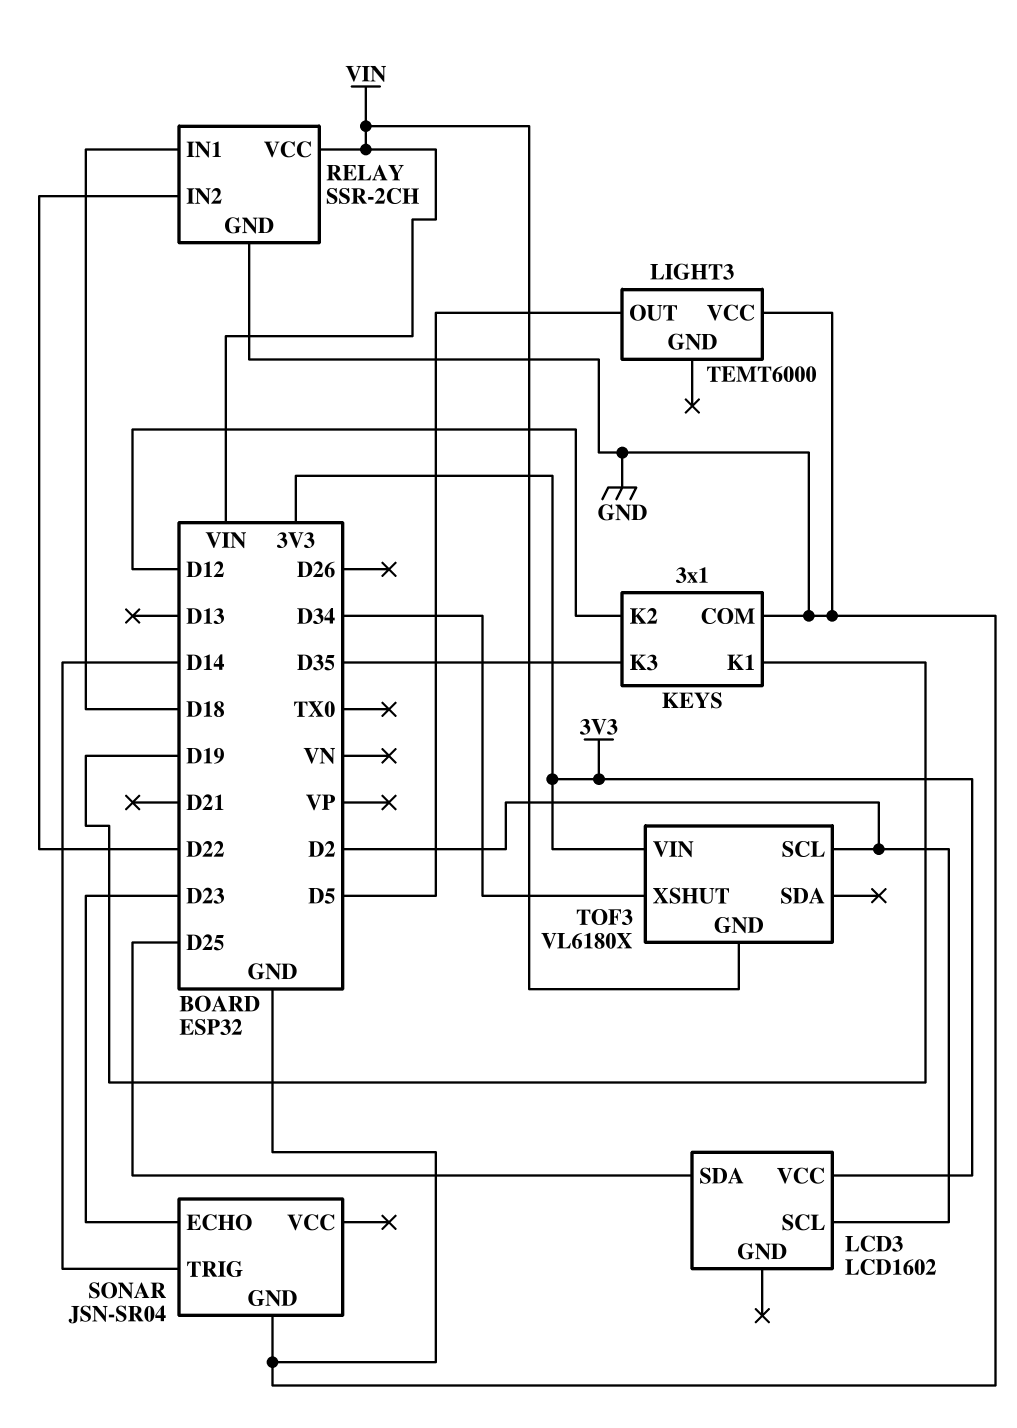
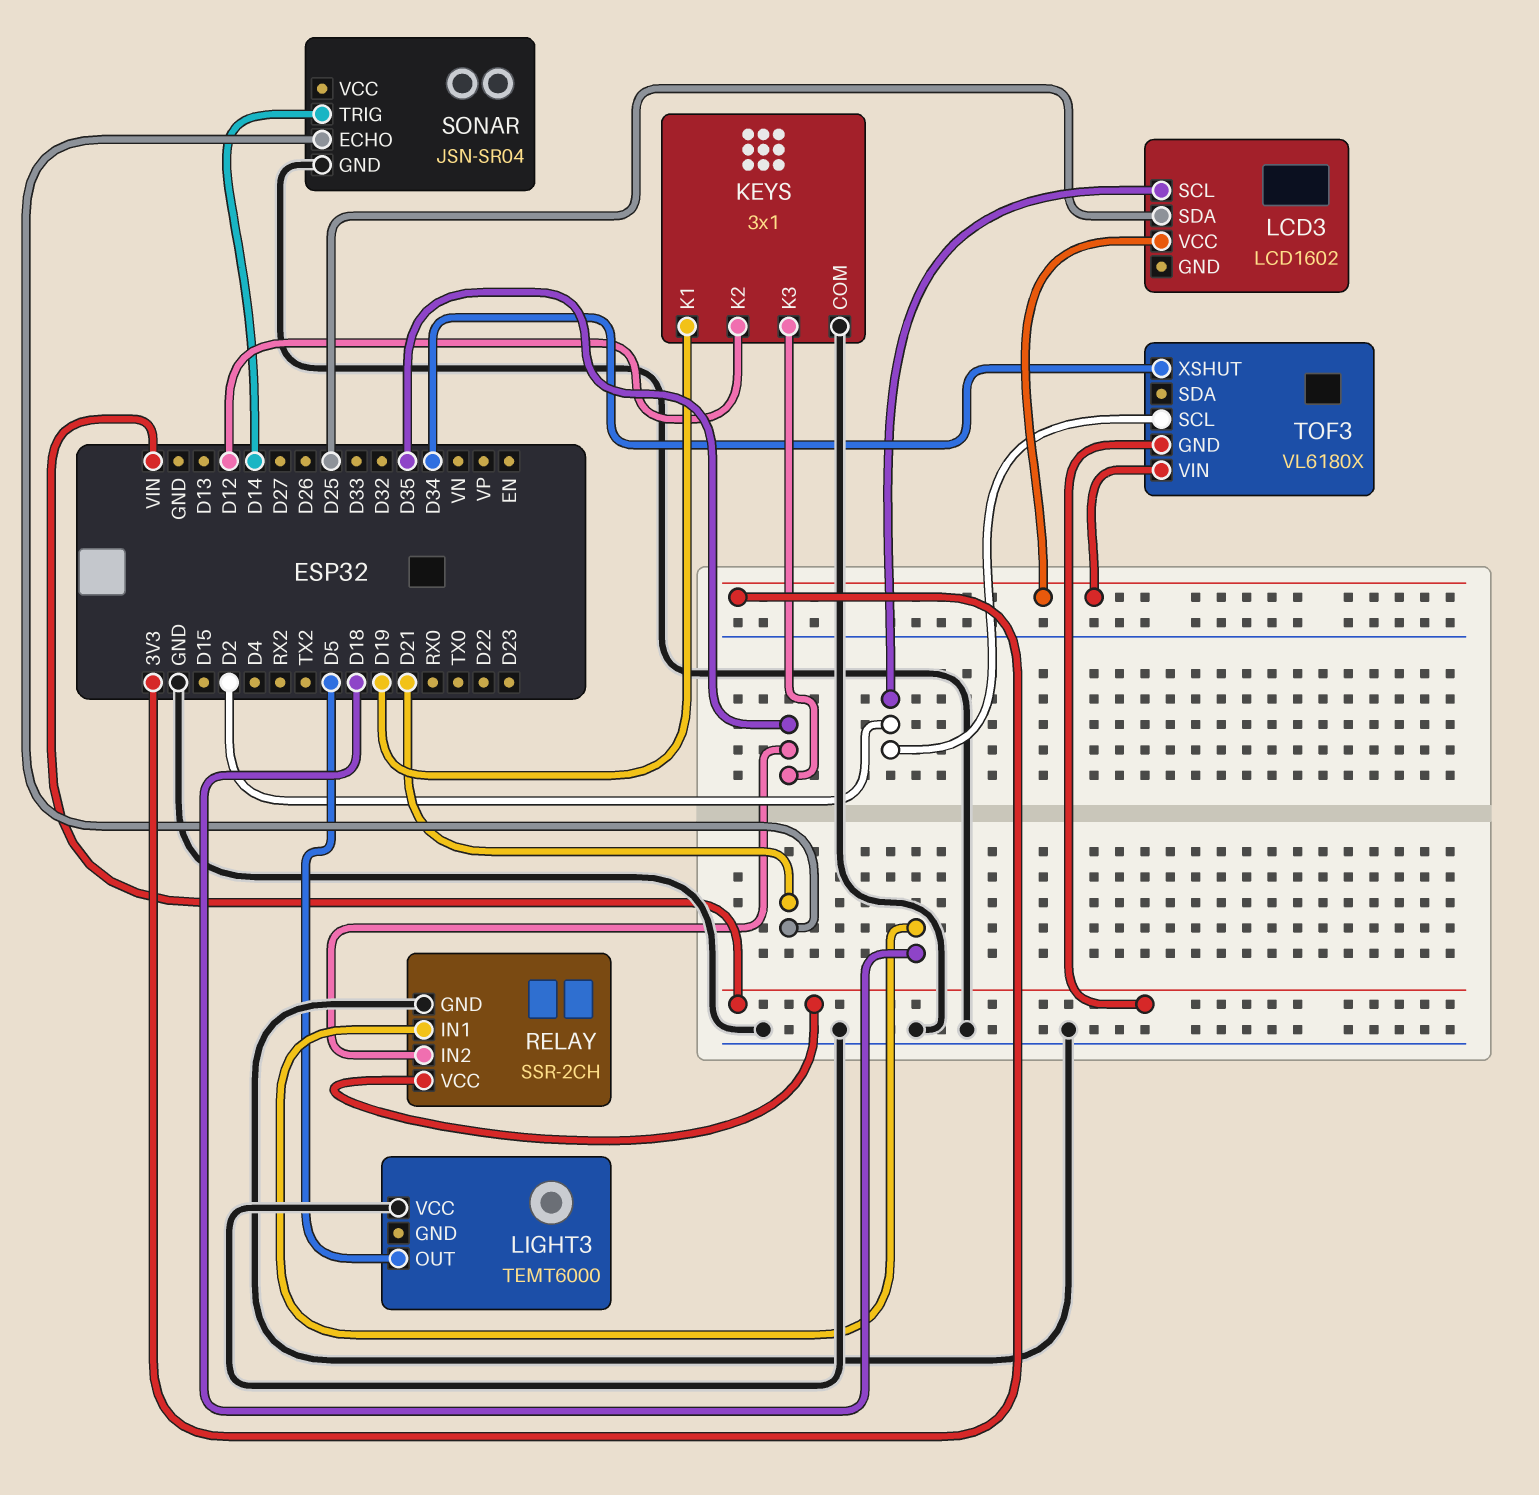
RELAY pin IN2: D22 -> D35
SONAR pin ECHO: D23 -> D21

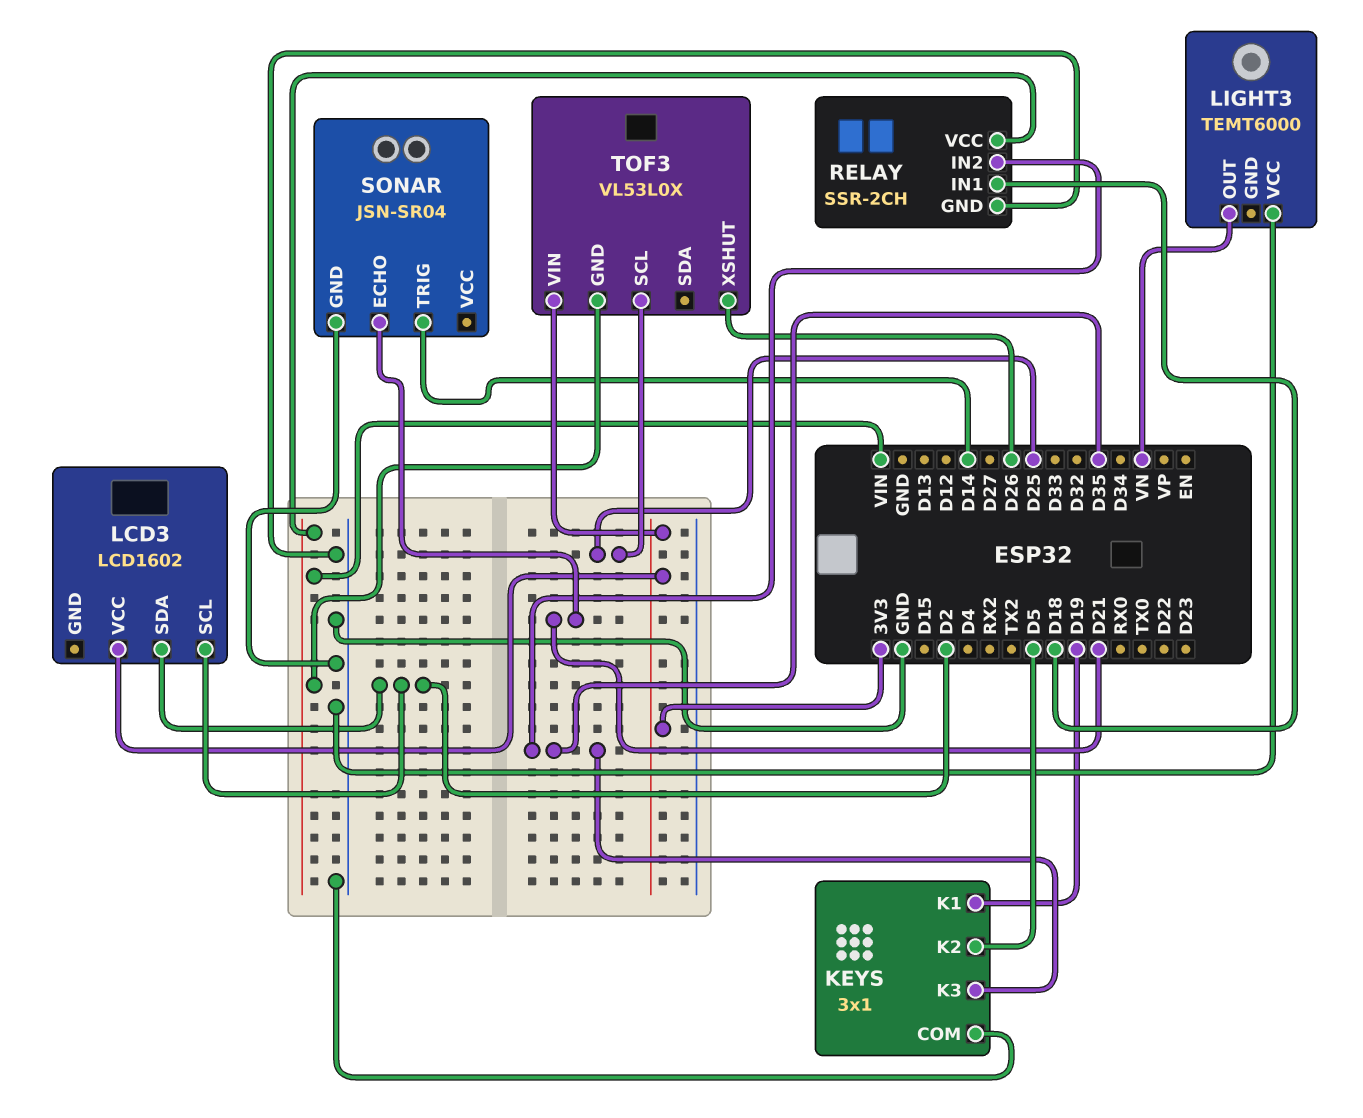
KEYS pin K2: D12 -> D5
LCD3 pin SDA: D25 -> D2
LIGHT3 pin OUT: D5 -> VN
TOF3: VL6180X -> VL53L0X
TOF3 pin SCL: D2 -> D25
TOF3 pin XSHUT: D34 -> D26

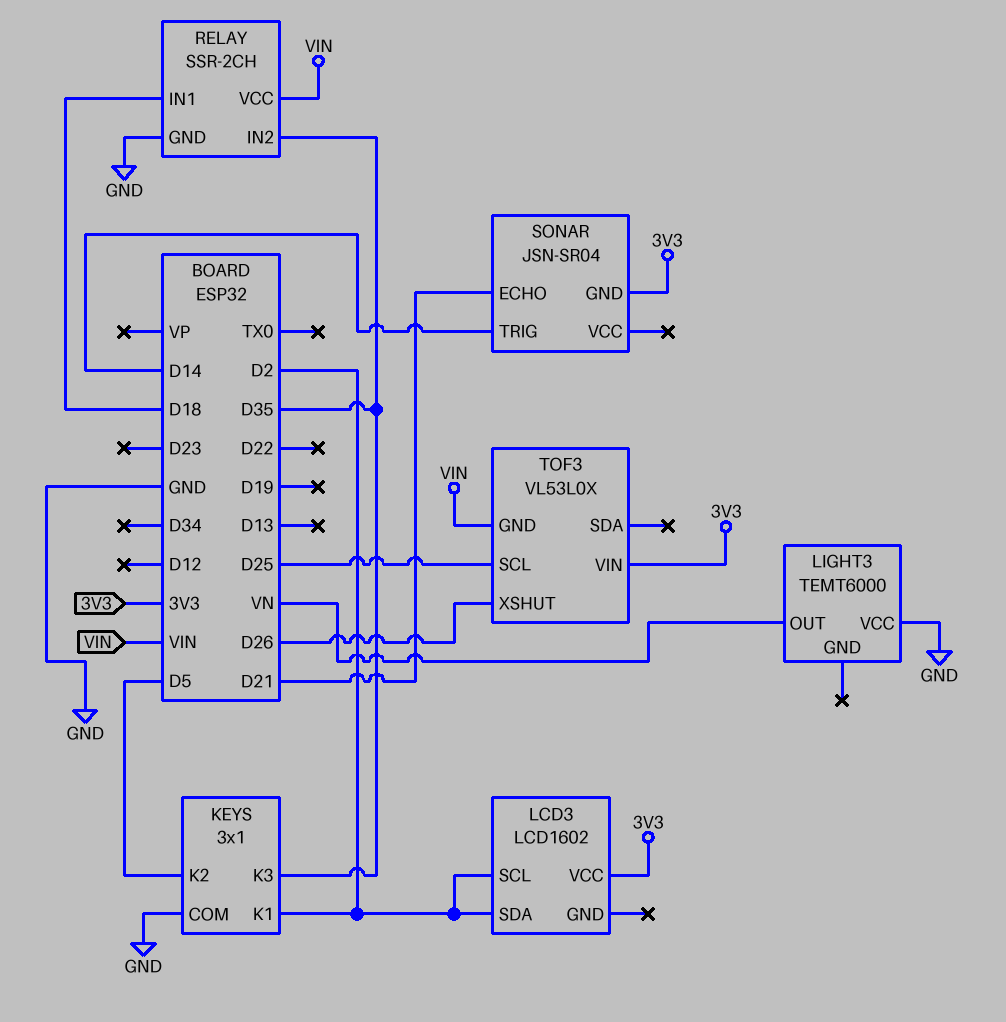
KEYS pin K1: D19 -> D2
SONAR pin GND: GND -> 3V3

